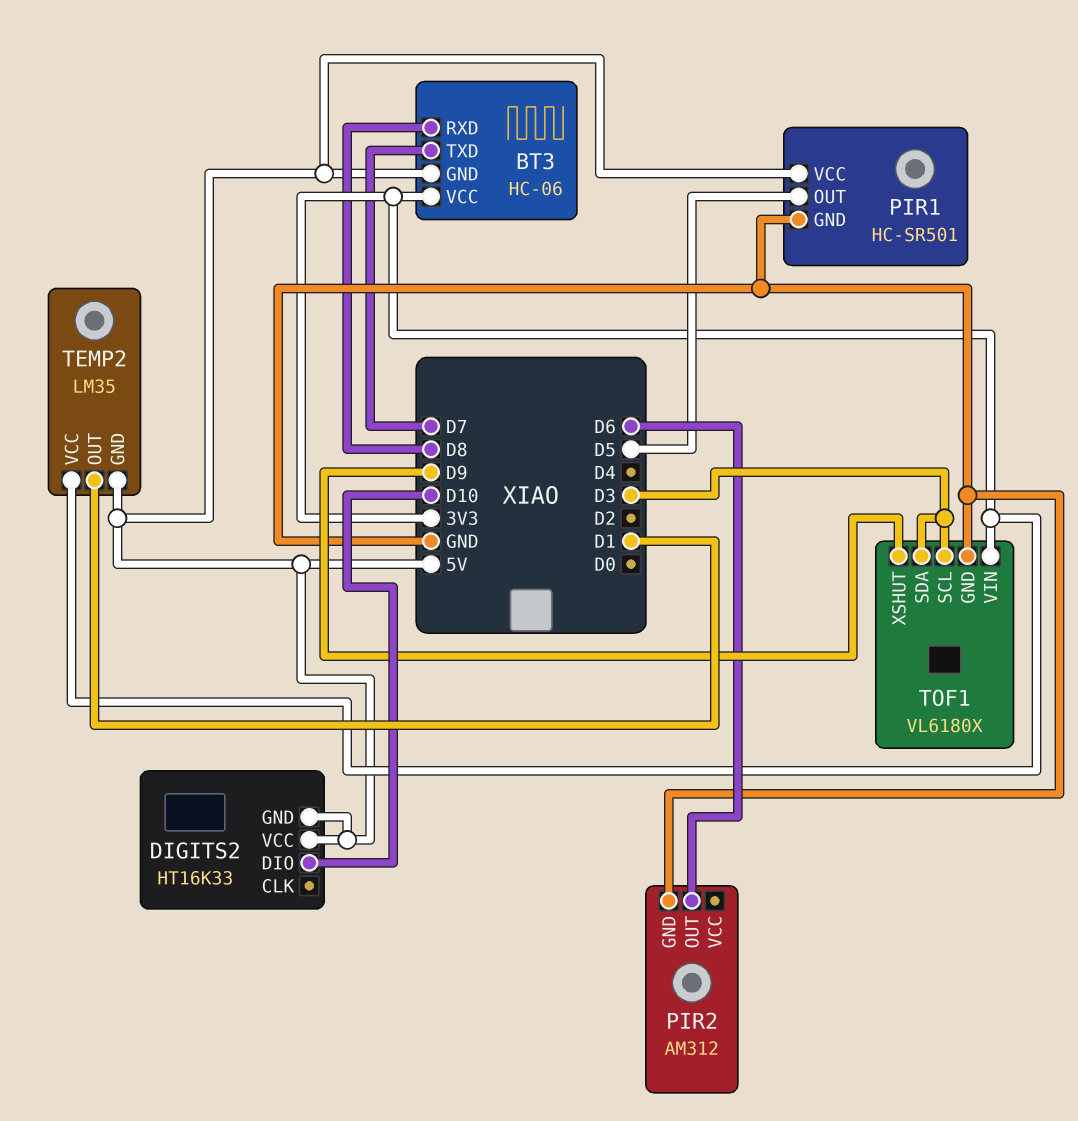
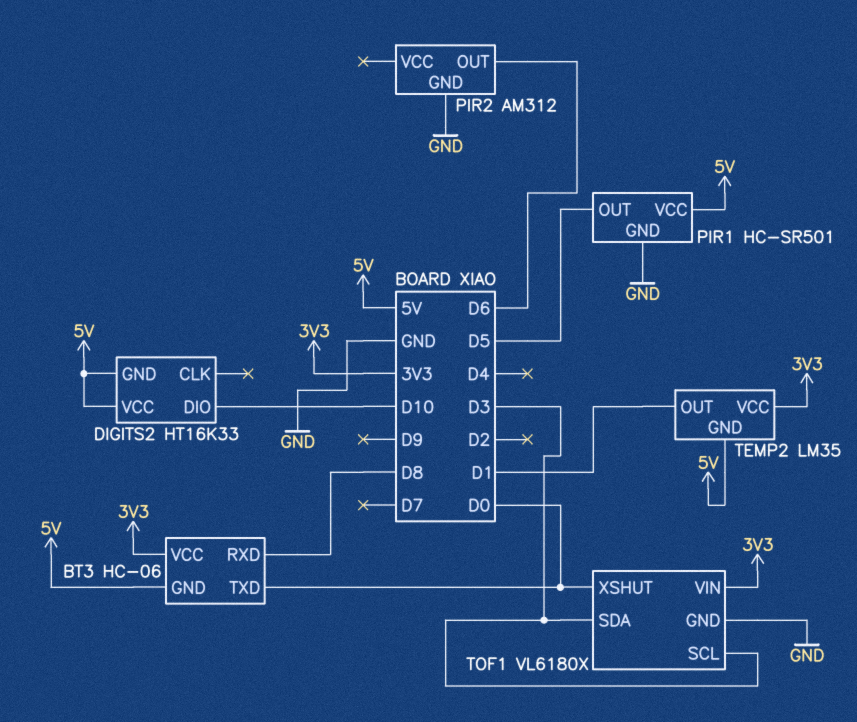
BT3 pin TXD: D7 -> D0
TOF1 pin XSHUT: D9 -> D0

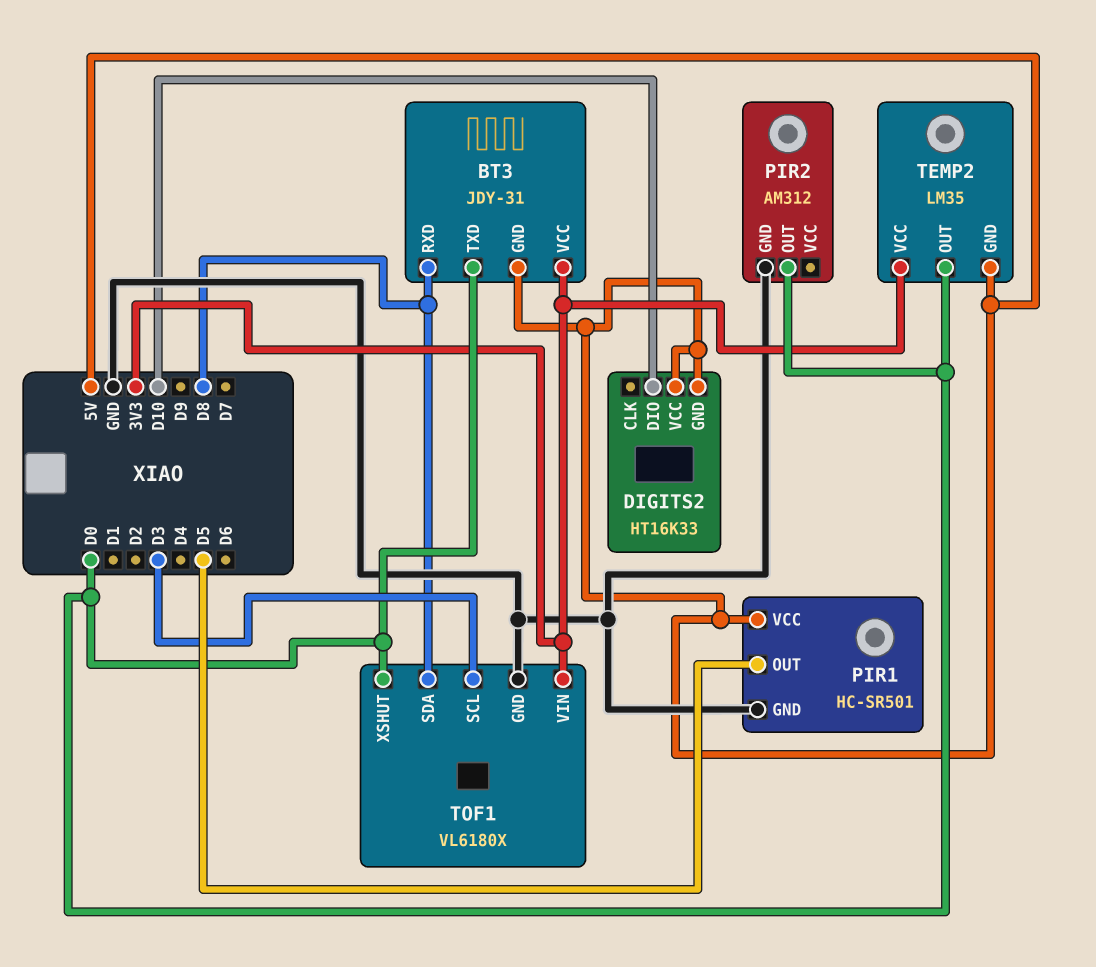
BT3: HC-06 -> JDY-31
PIR2 pin OUT: D6 -> D0
TEMP2 pin OUT: D1 -> D0
TOF1 pin SDA: D3 -> D8

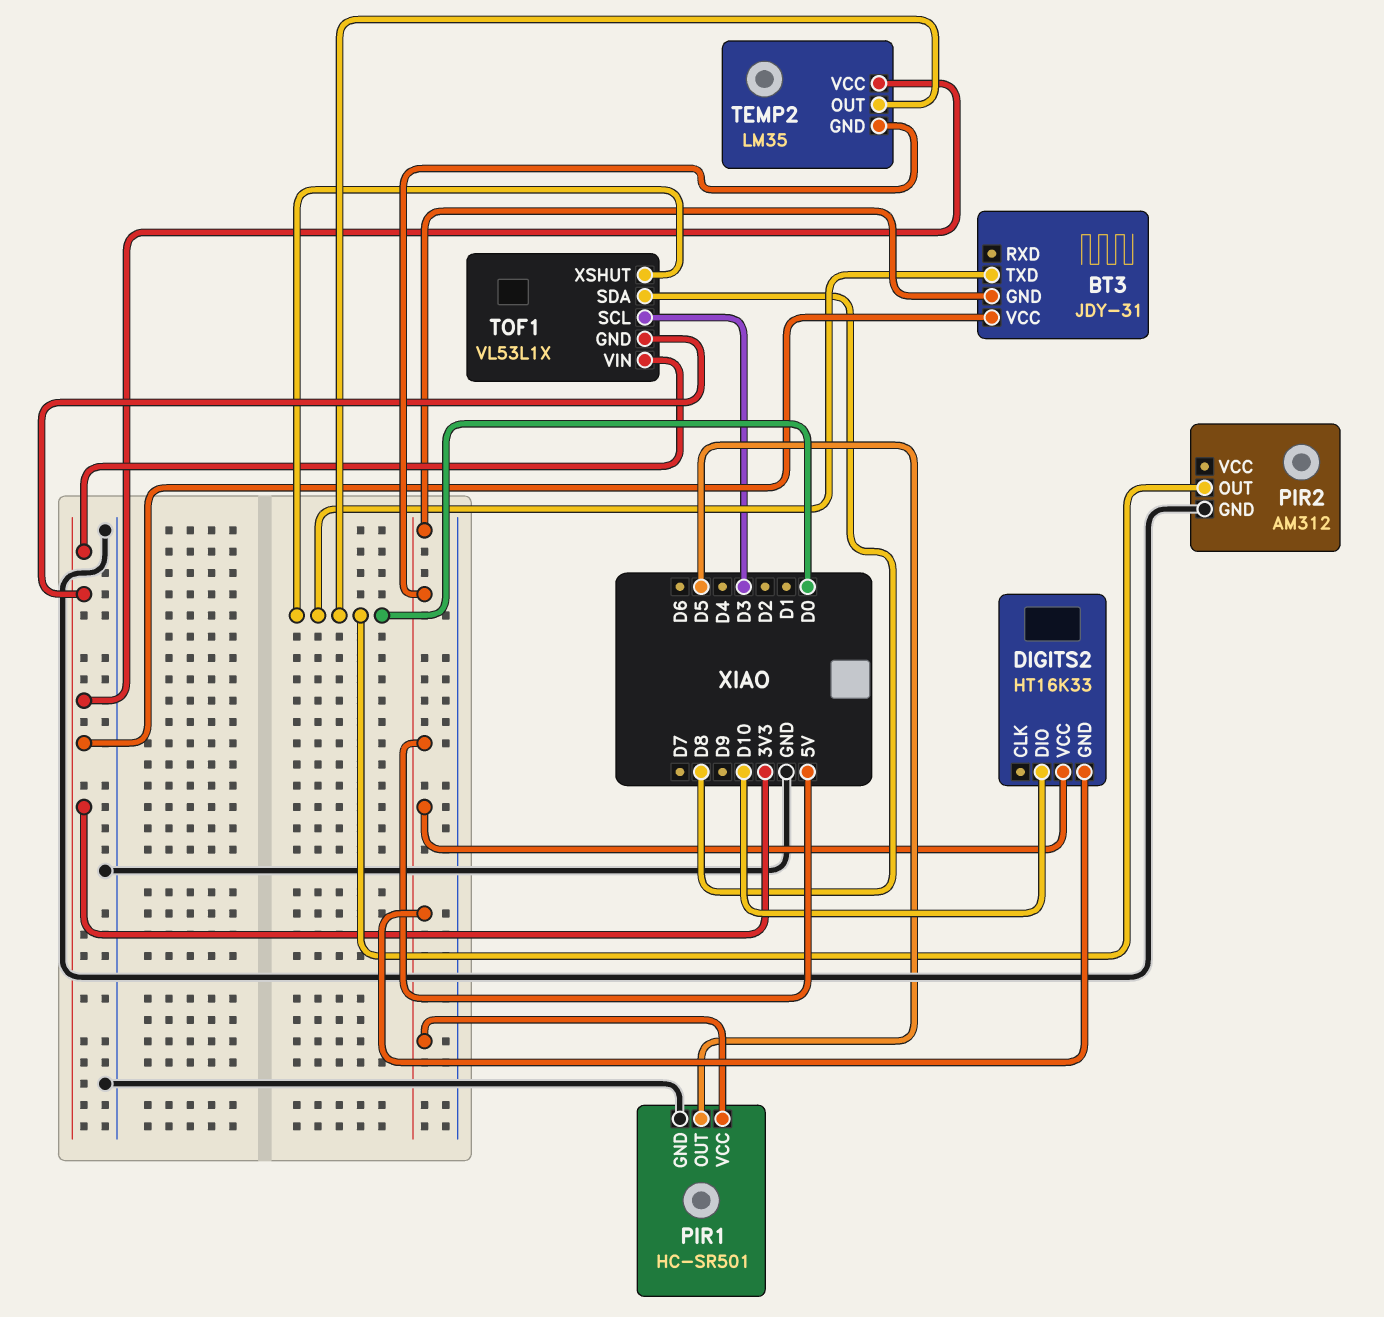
BT3 pin RXD: D8 -> none
TOF1: VL6180X -> VL53L1X
TOF1 pin GND: GND -> 3V3

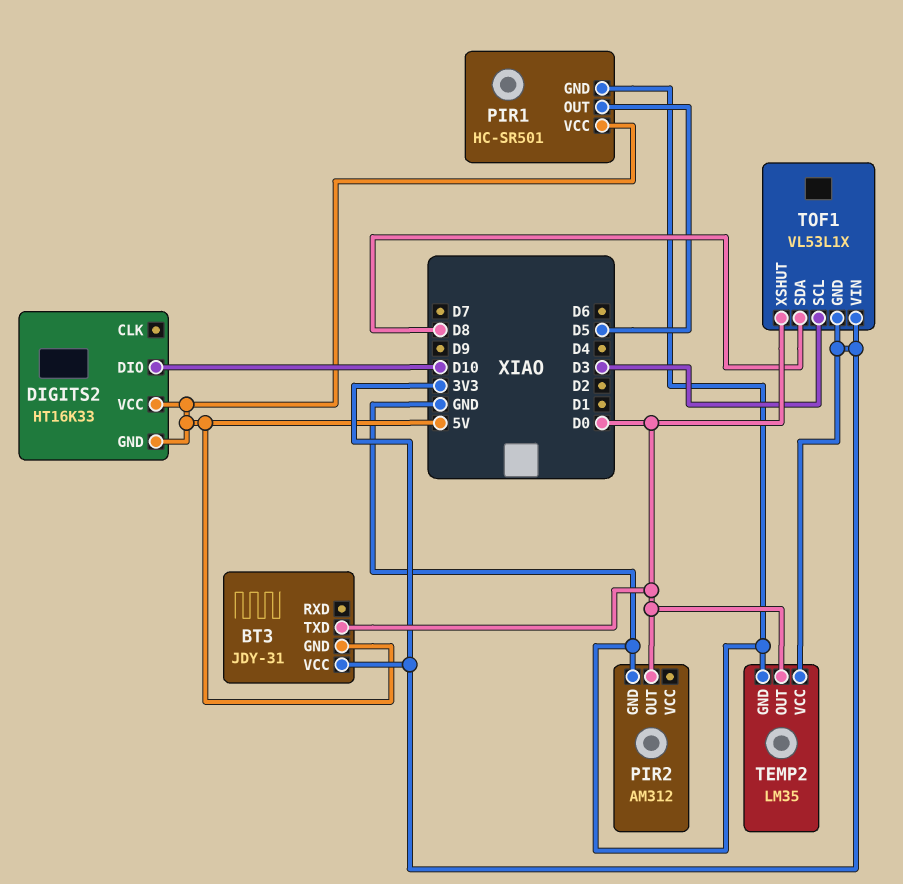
TEMP2 pin GND: 5V -> GND

